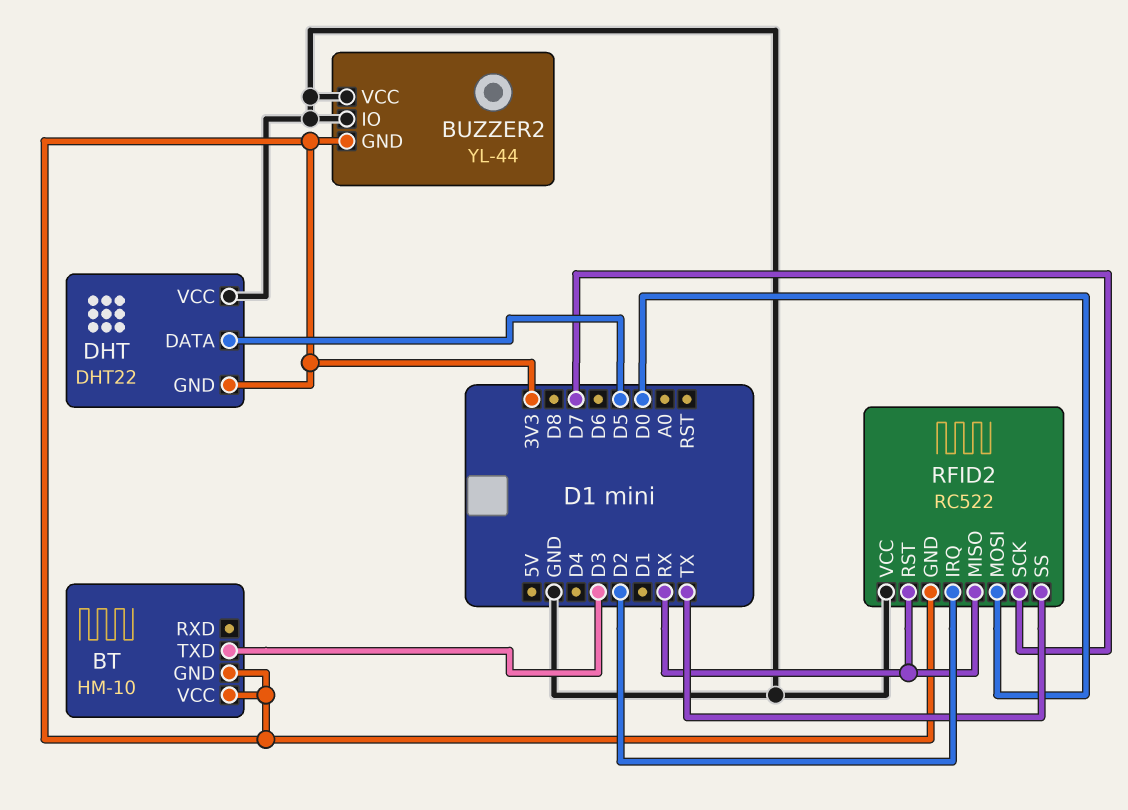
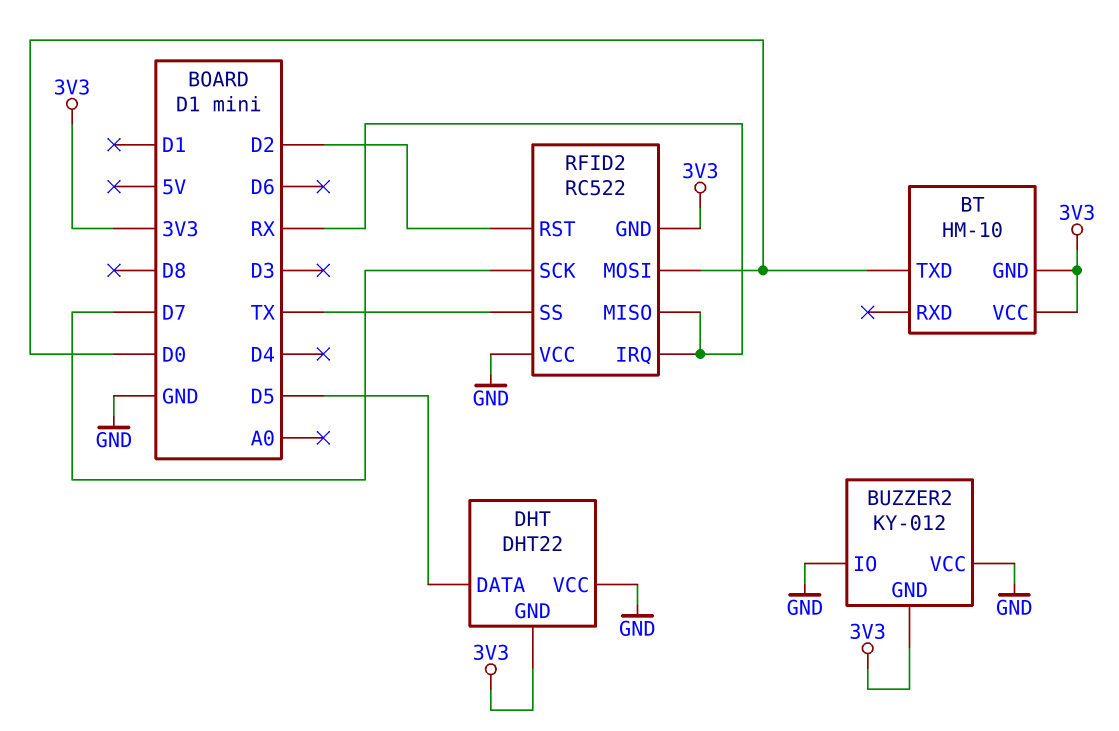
BT pin TXD: D3 -> D0
BUZZER2: YL-44 -> KY-012
RFID2 pin IRQ: D2 -> RX
RFID2 pin RST: RX -> D2

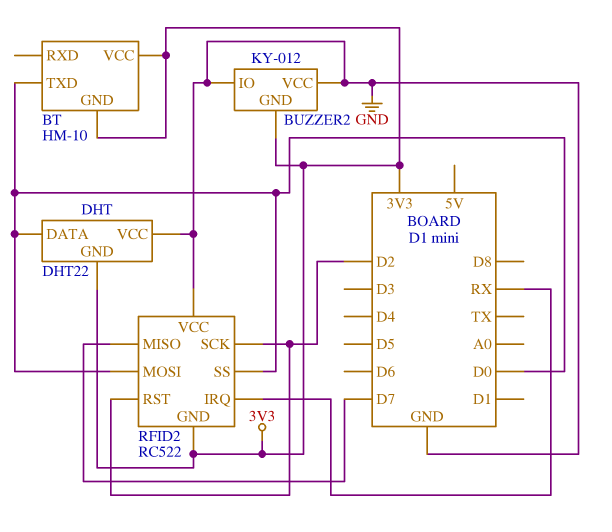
DHT pin DATA: D5 -> D0
RFID2 pin MISO: RX -> D7
RFID2 pin SCK: D7 -> D2
RFID2 pin SS: TX -> D0

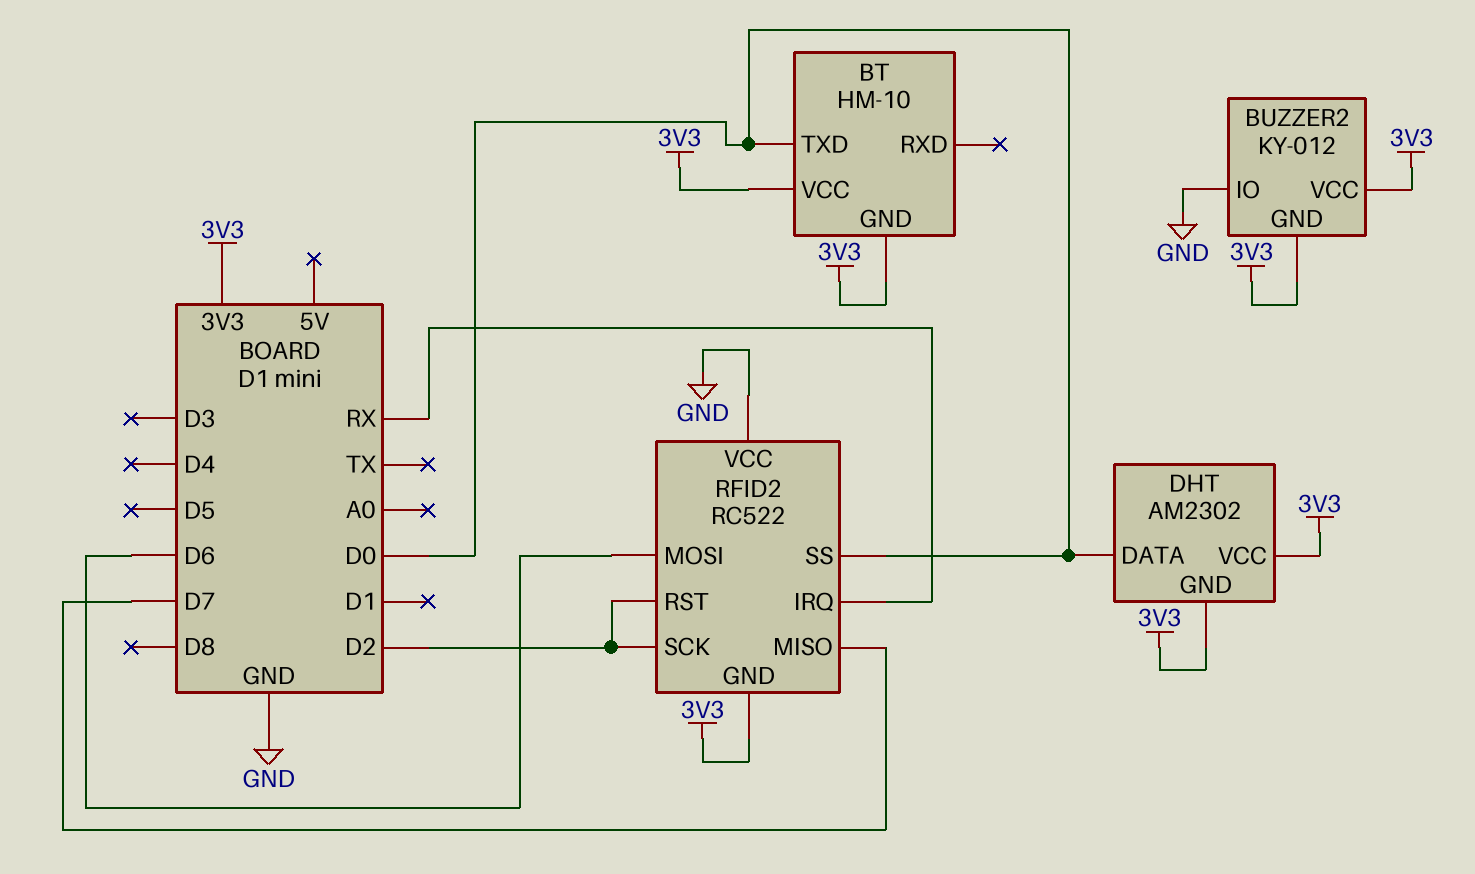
BUZZER2 pin VCC: GND -> 3V3
DHT: DHT22 -> AM2302
DHT pin VCC: GND -> 3V3
RFID2 pin MOSI: D0 -> D6

